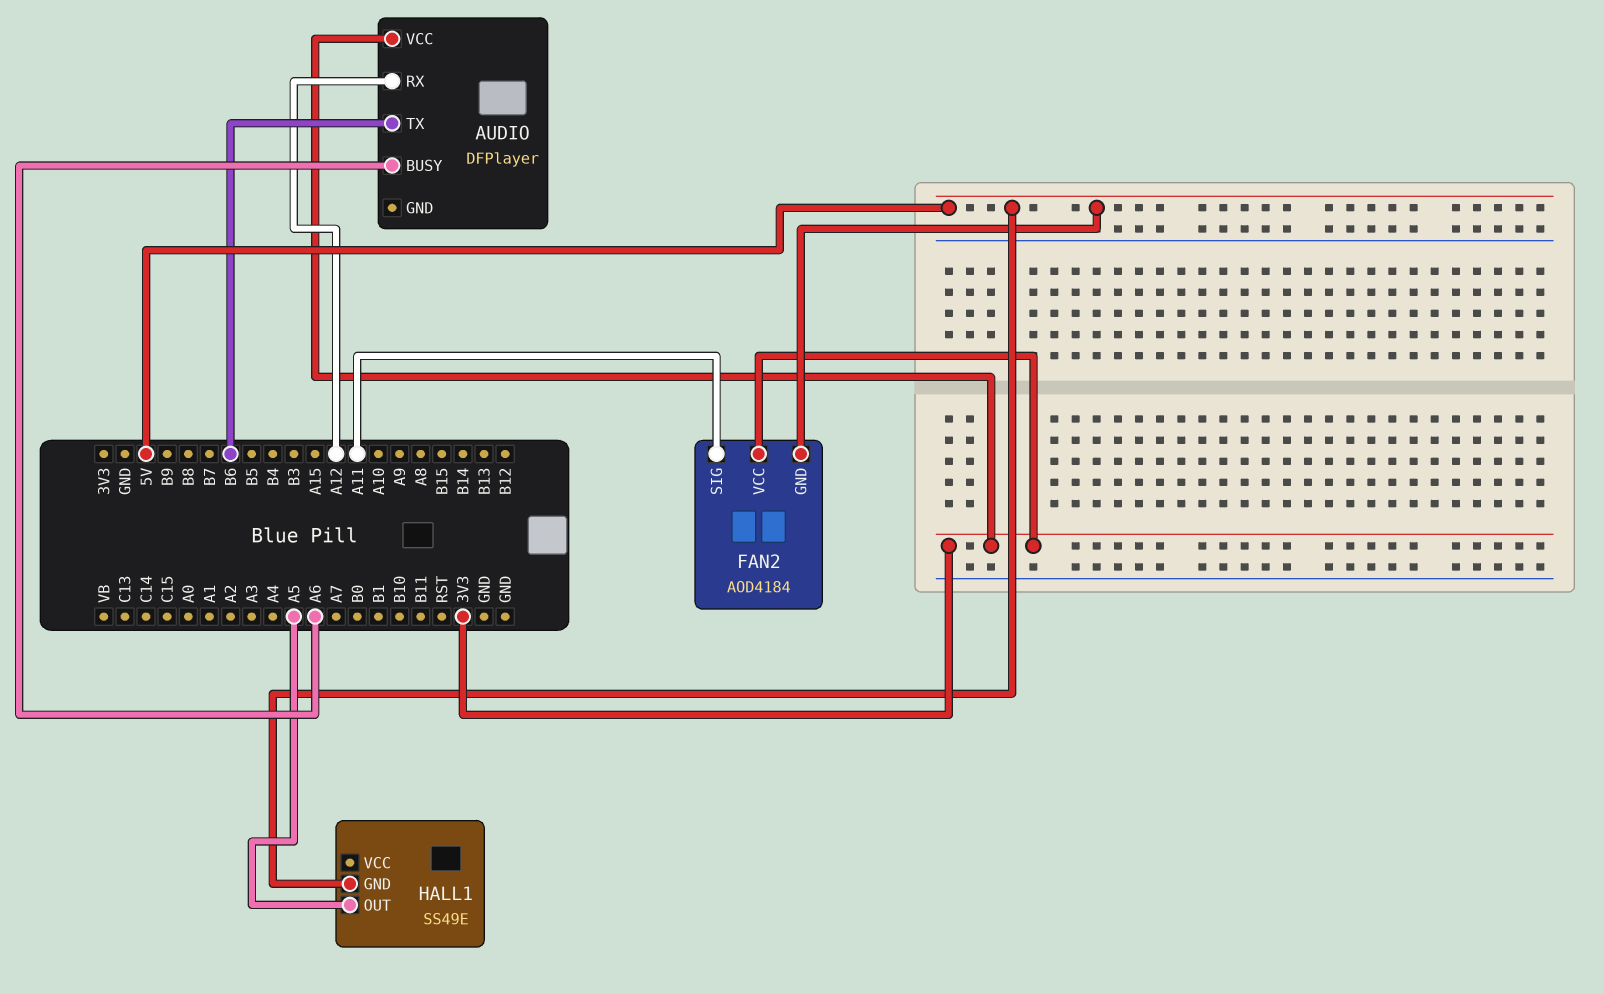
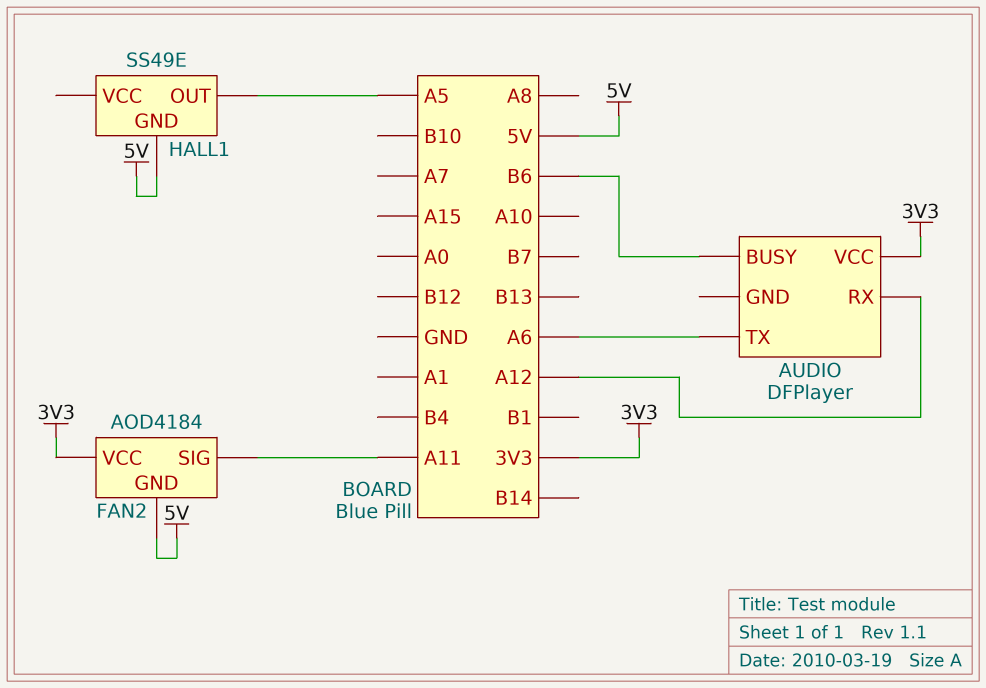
AUDIO pin BUSY: A6 -> B6
AUDIO pin TX: B6 -> A6

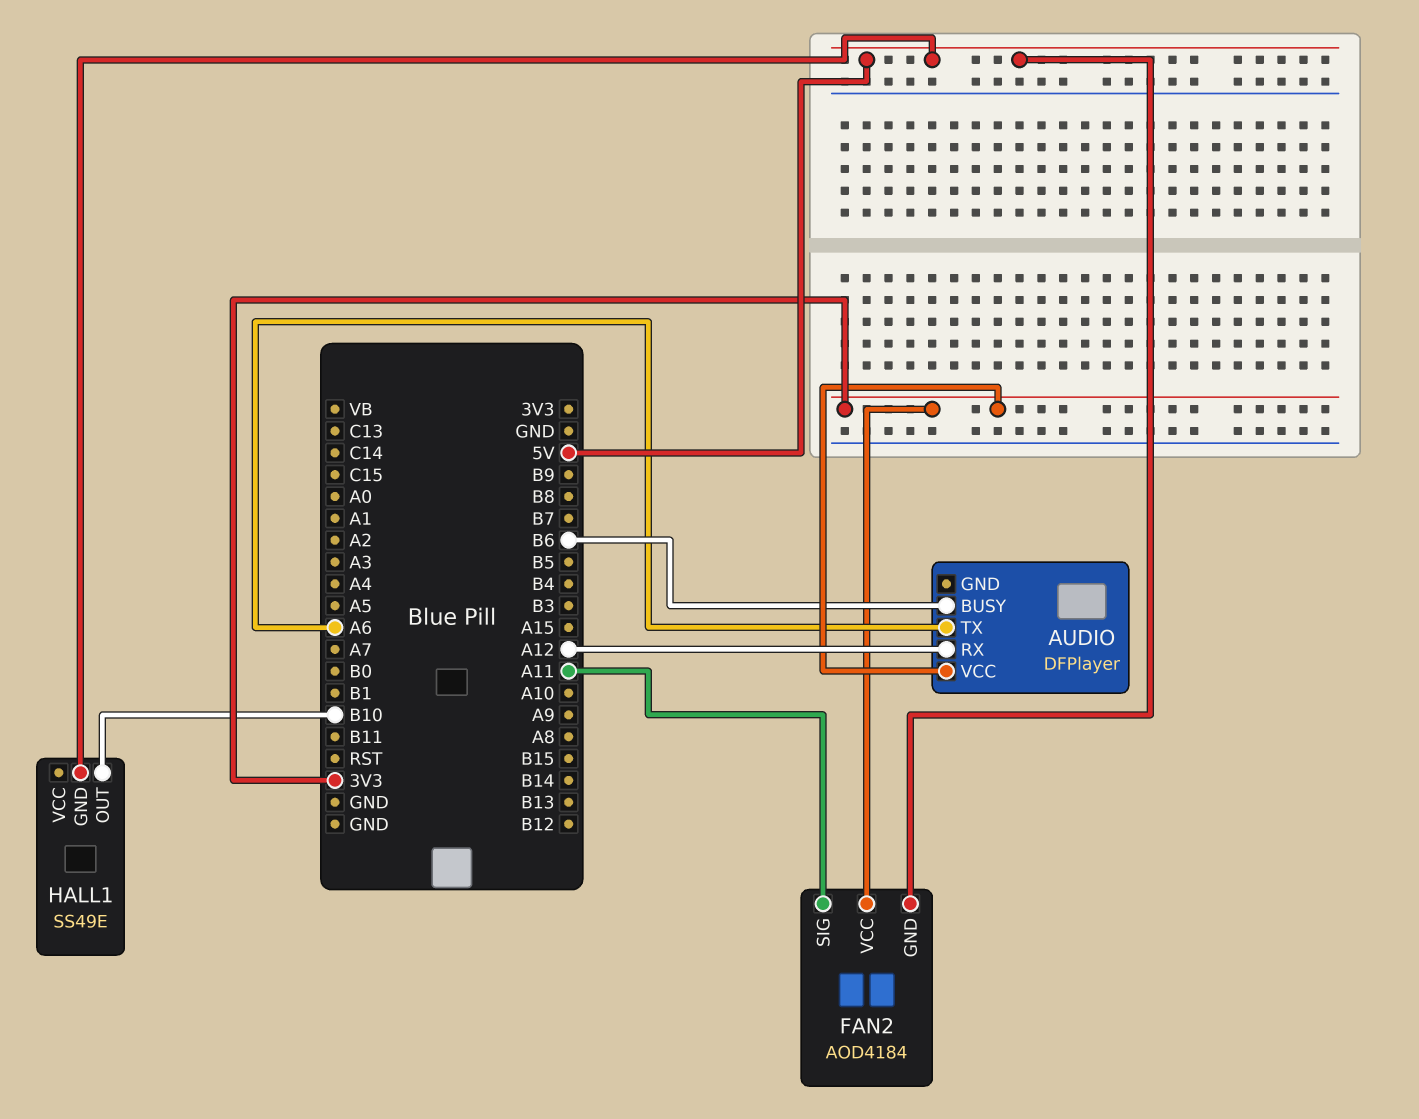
HALL1 pin OUT: A5 -> B10

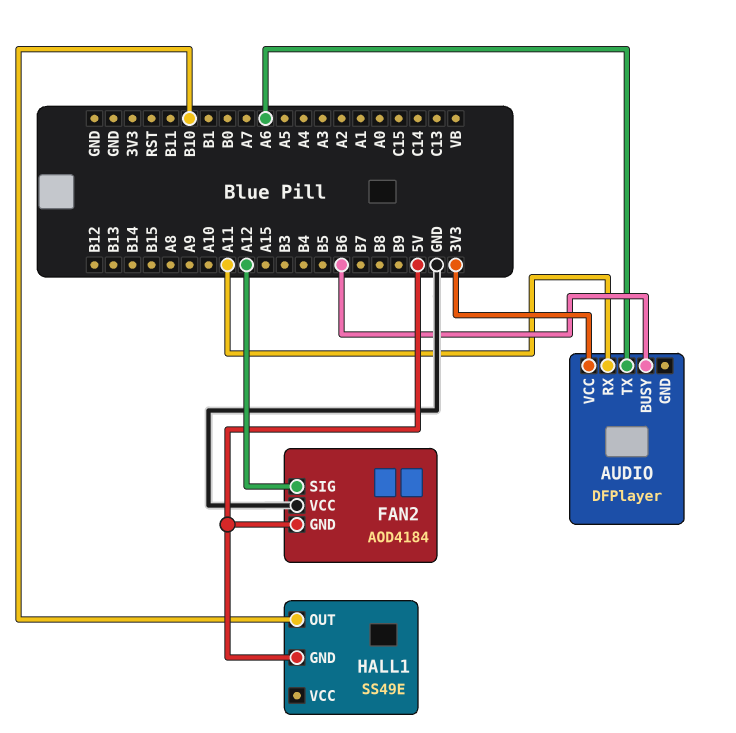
AUDIO pin RX: A12 -> A11
FAN2 pin SIG: A11 -> A12
FAN2 pin VCC: 3V3 -> GND

